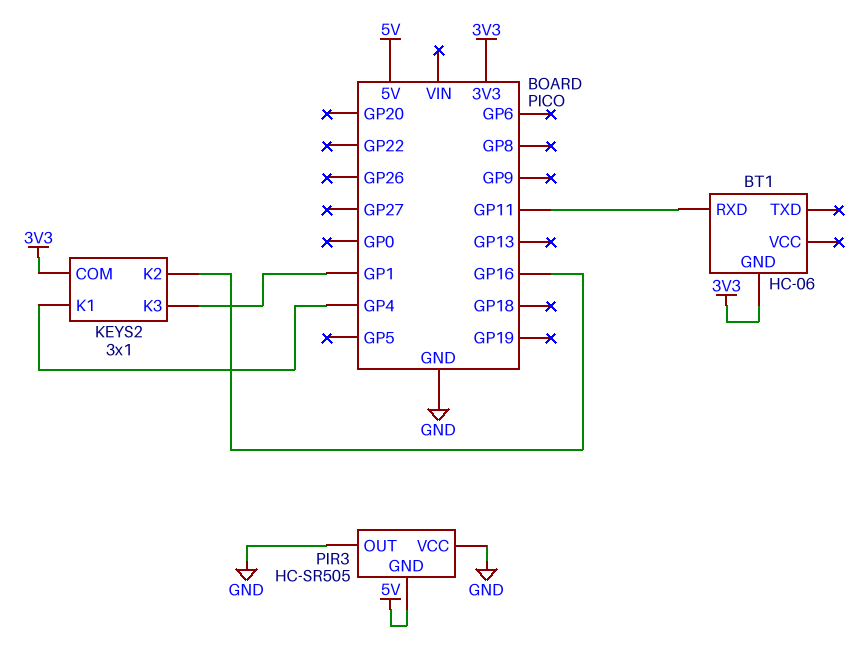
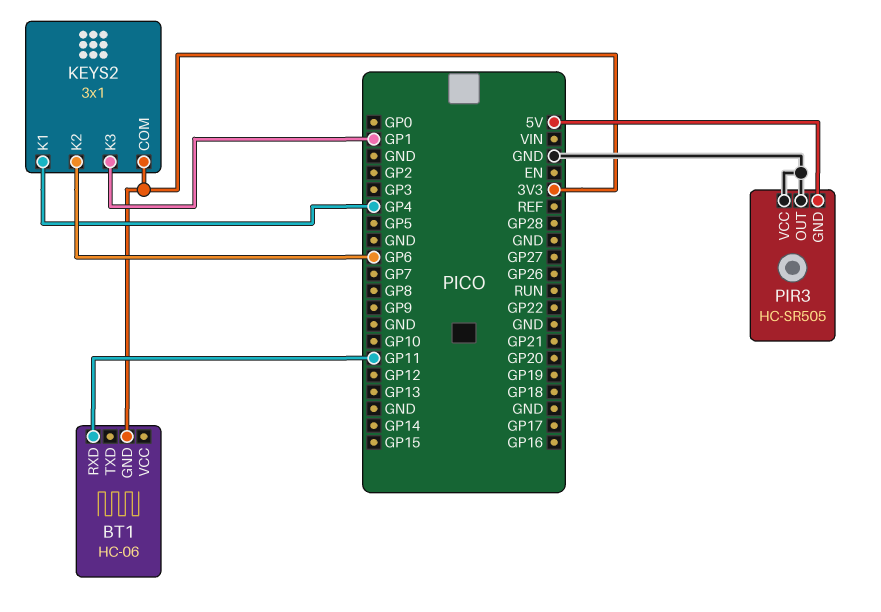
KEYS2 pin K2: GP16 -> GP6

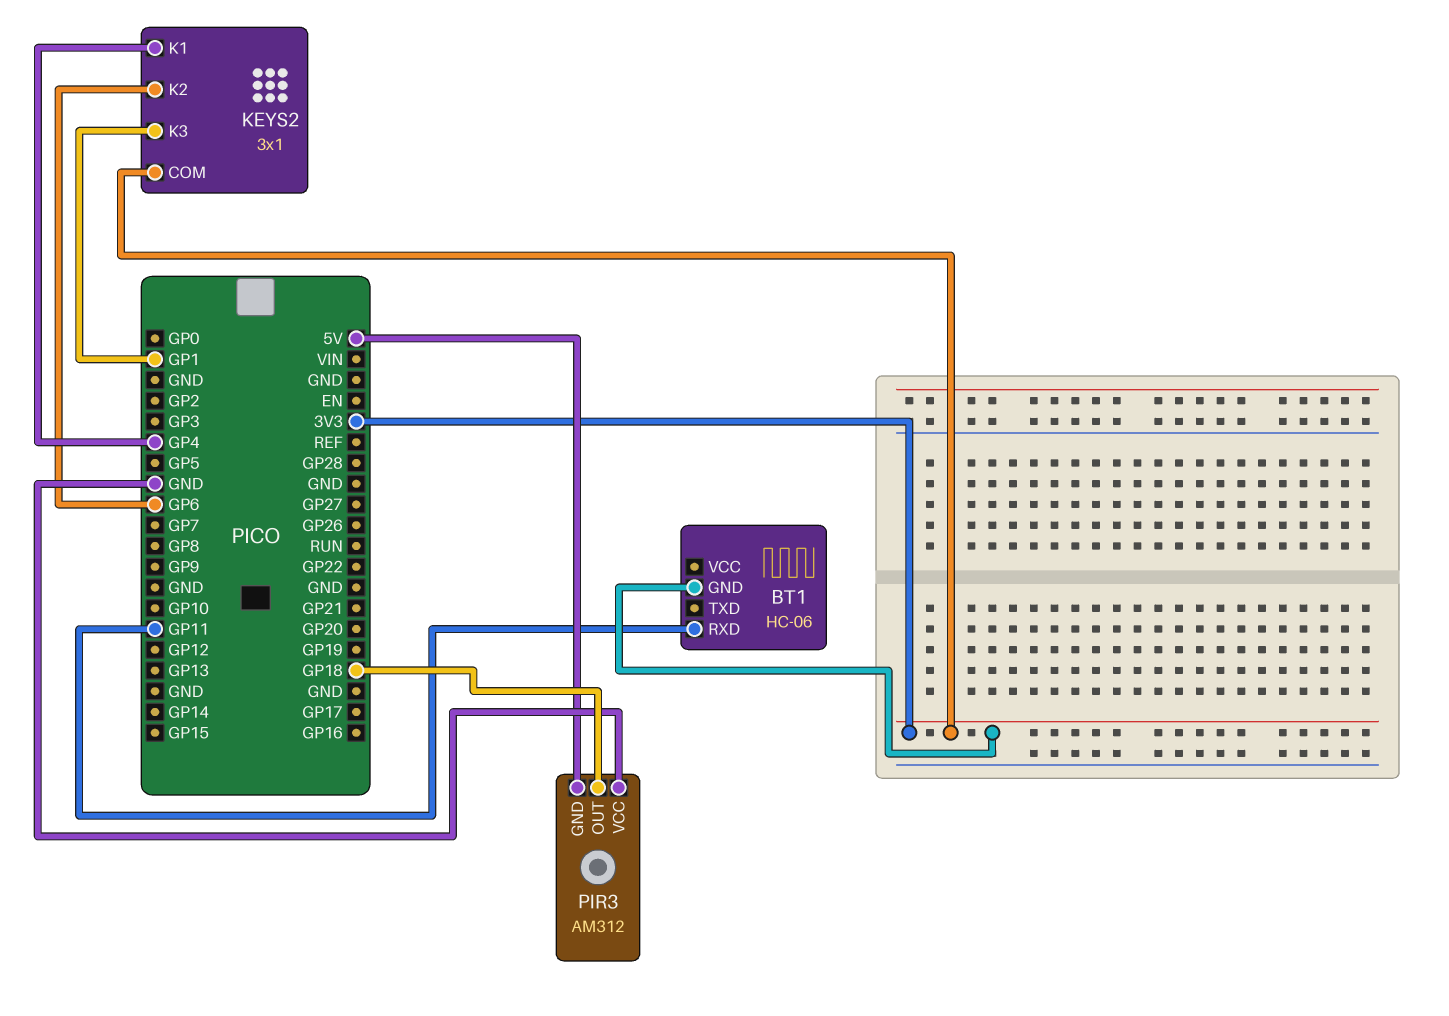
PIR3: HC-SR505 -> AM312
PIR3 pin OUT: GND -> GP18

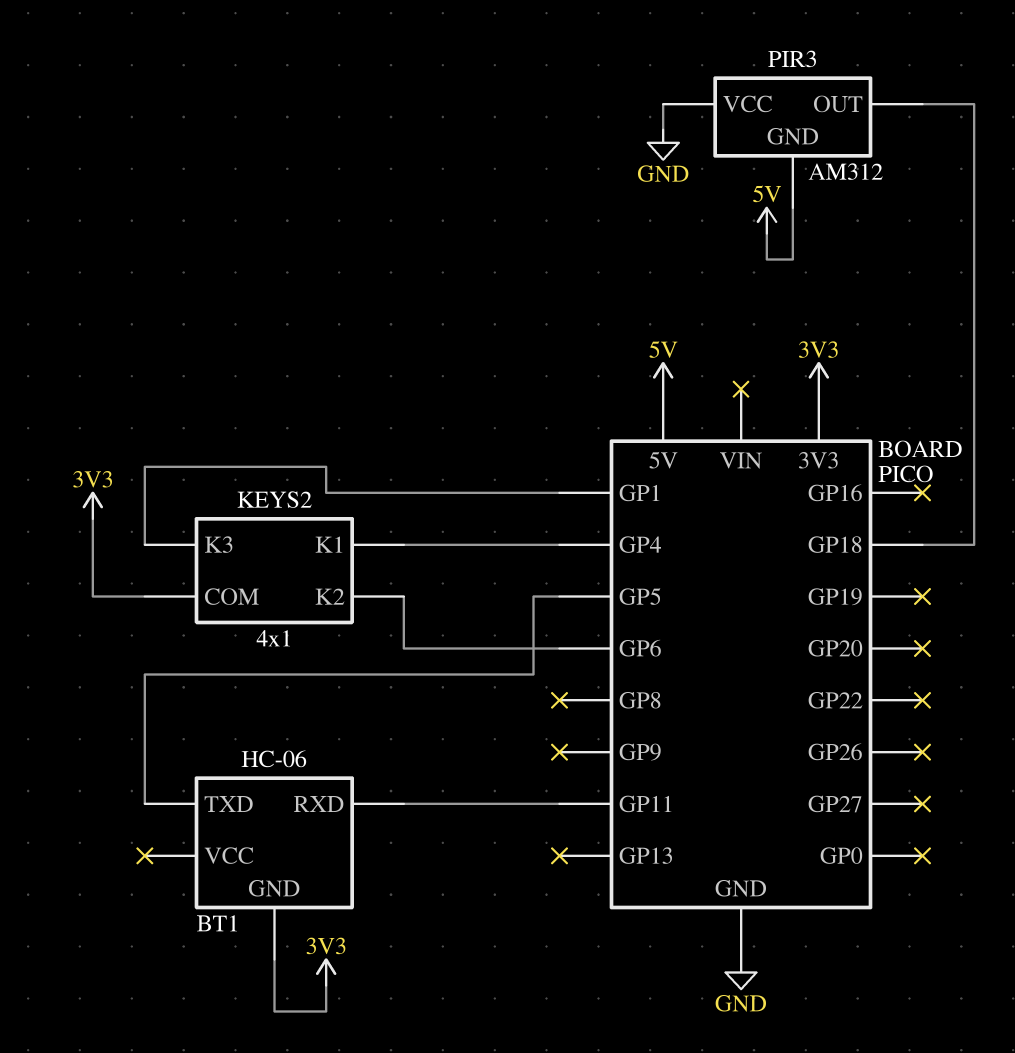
BT1 pin TXD: none -> GP5
KEYS2: 3x1 -> 4x1

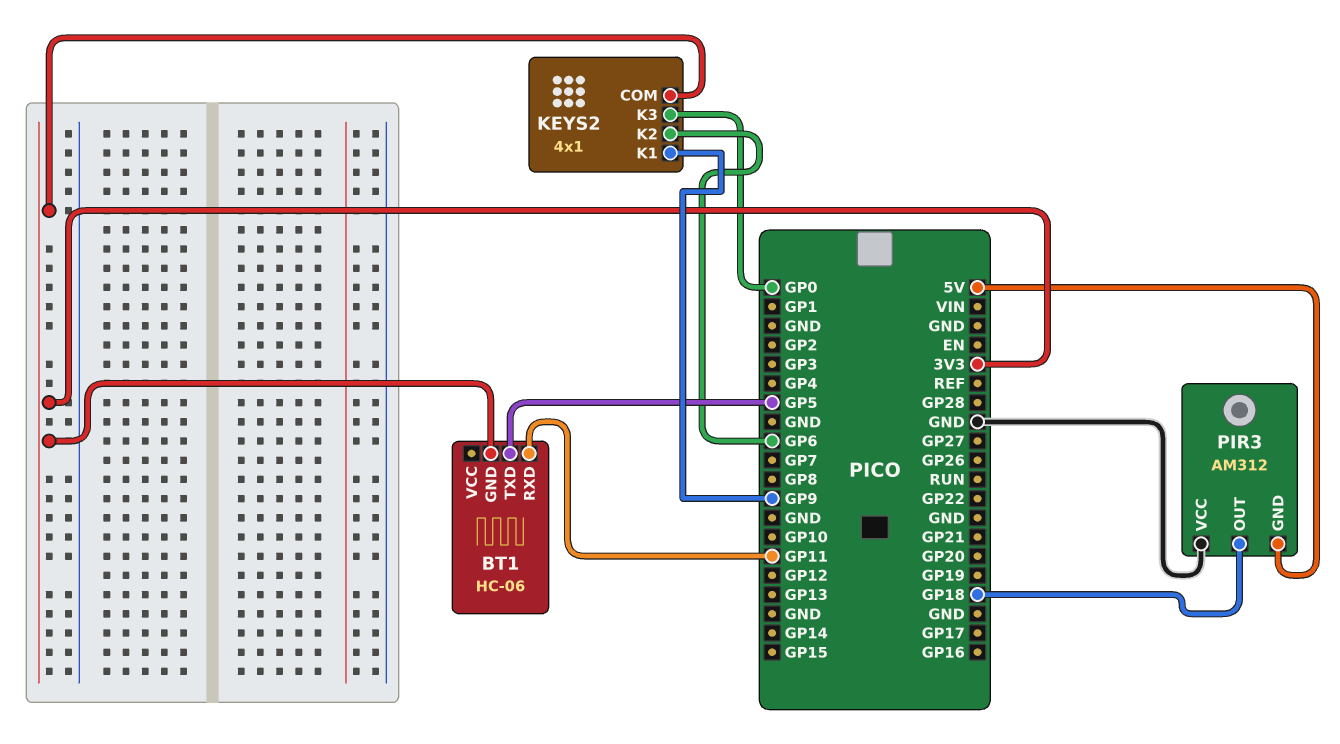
KEYS2 pin K1: GP4 -> GP9
KEYS2 pin K3: GP1 -> GP0

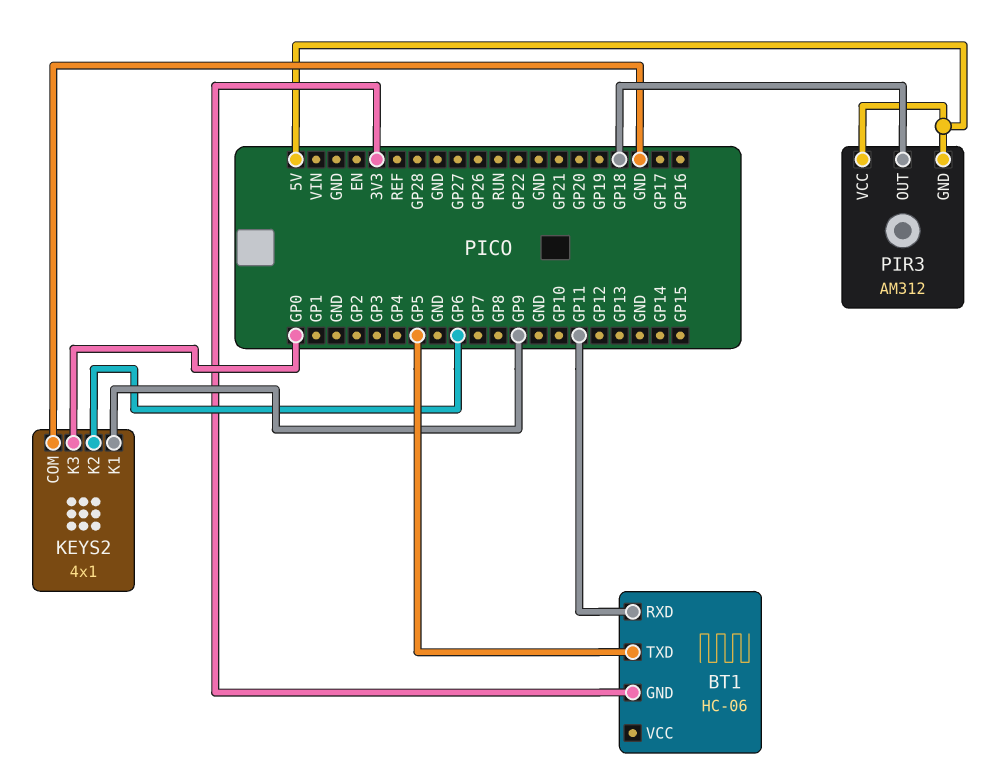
KEYS2 pin COM: 3V3 -> GND
PIR3 pin VCC: GND -> 5V

